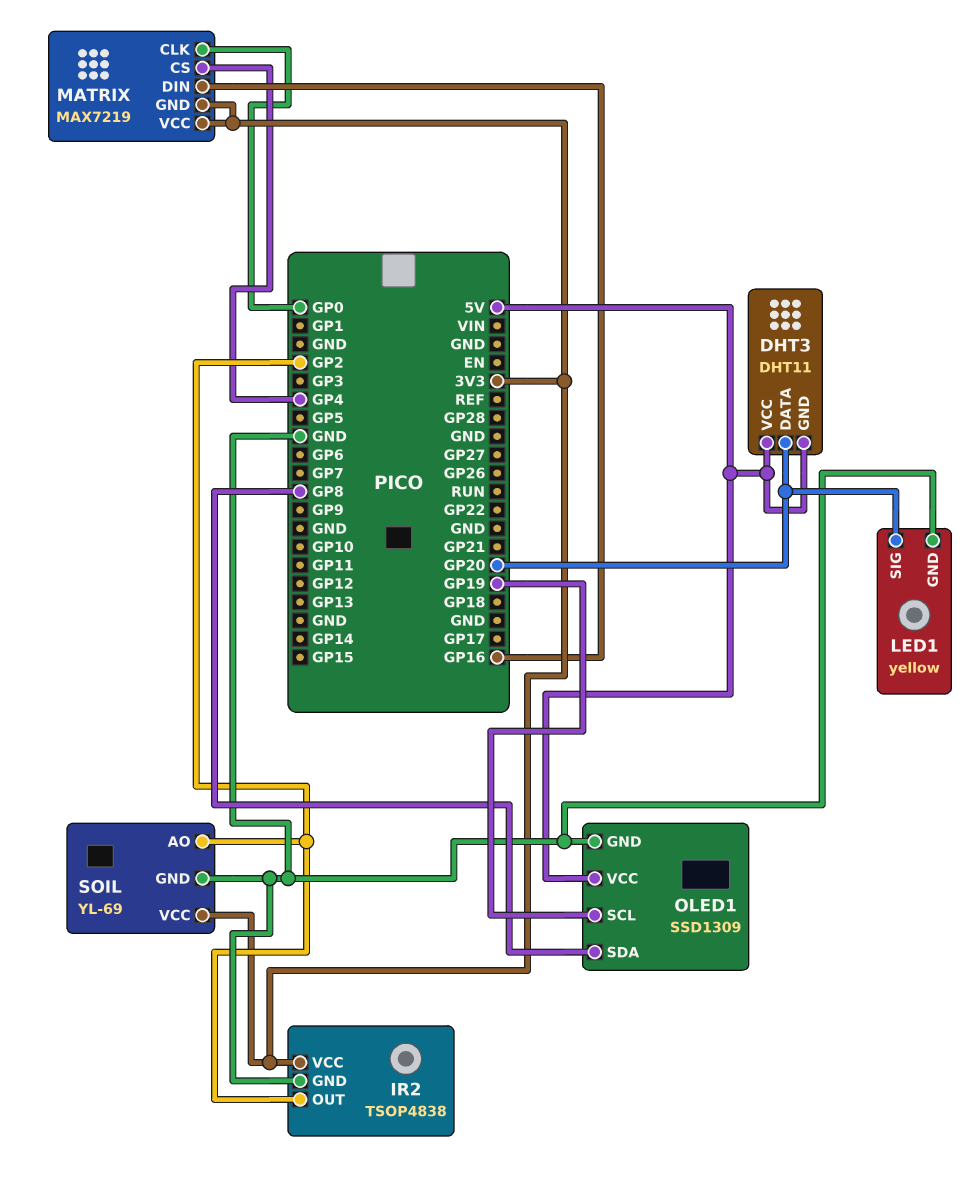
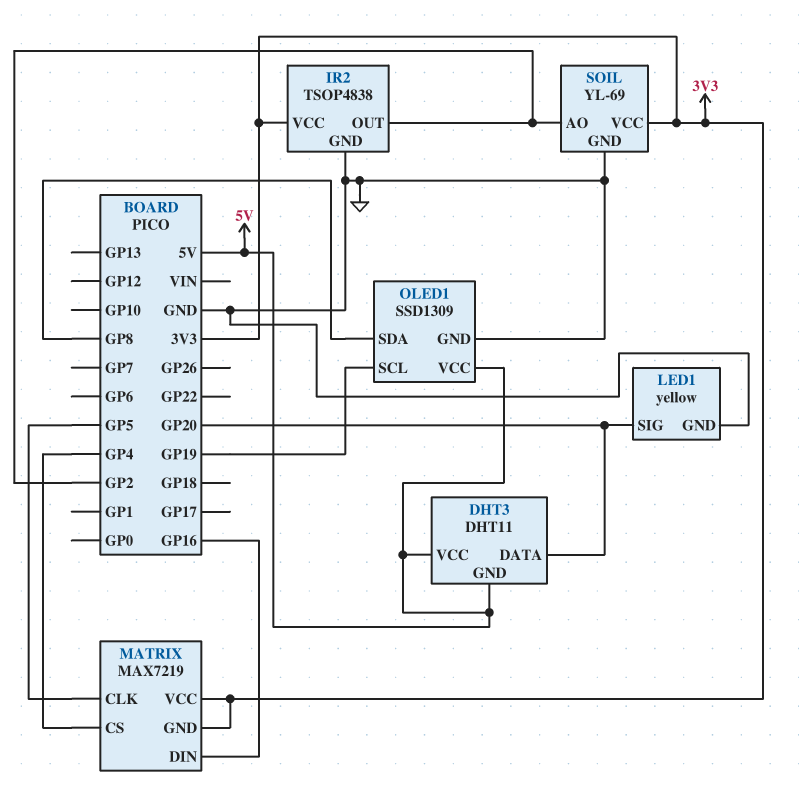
MATRIX pin CLK: GP0 -> GP5

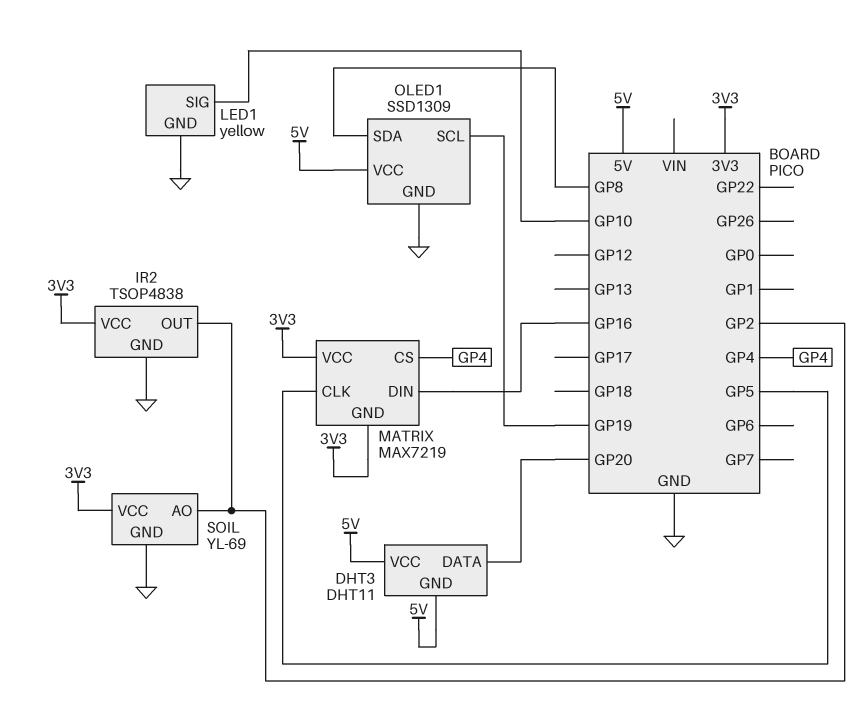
LED1 pin SIG: GP20 -> GP10

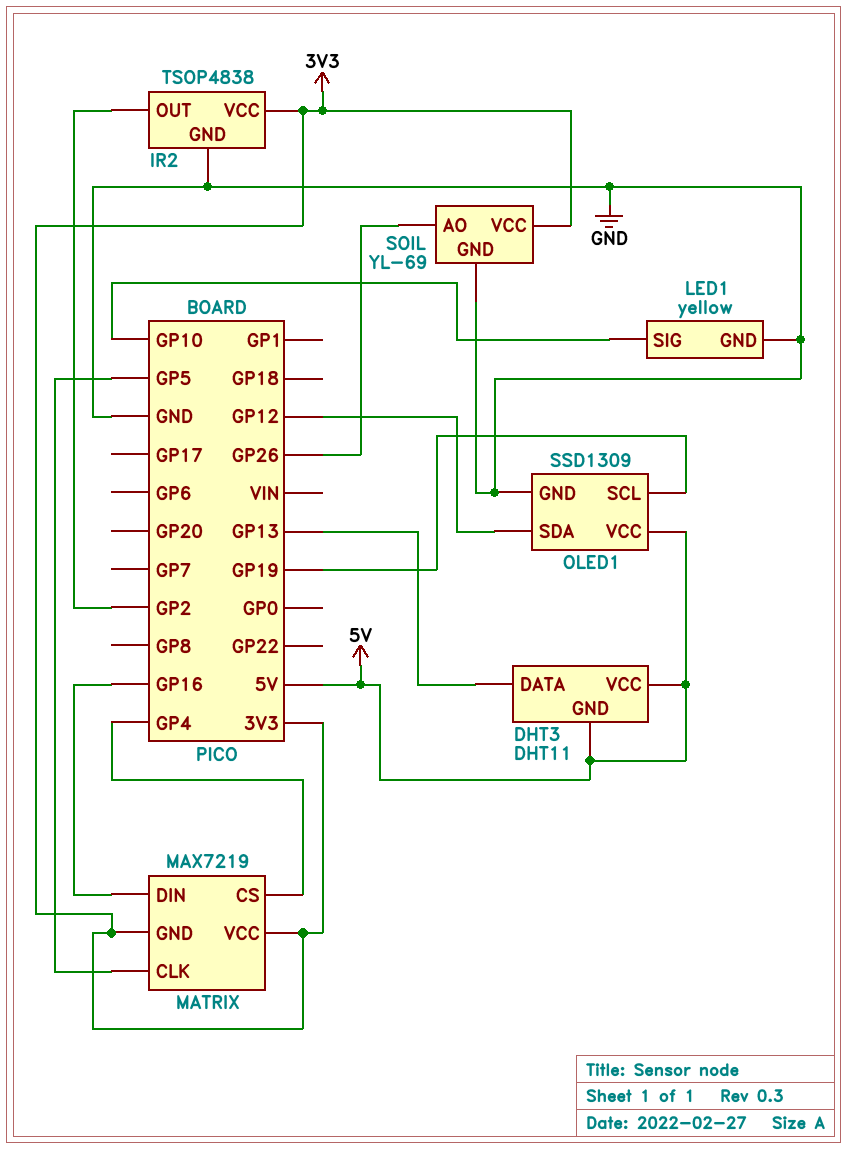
DHT3 pin DATA: GP20 -> GP13
OLED1 pin SDA: GP8 -> GP12
SOIL pin AO: GP2 -> GP26

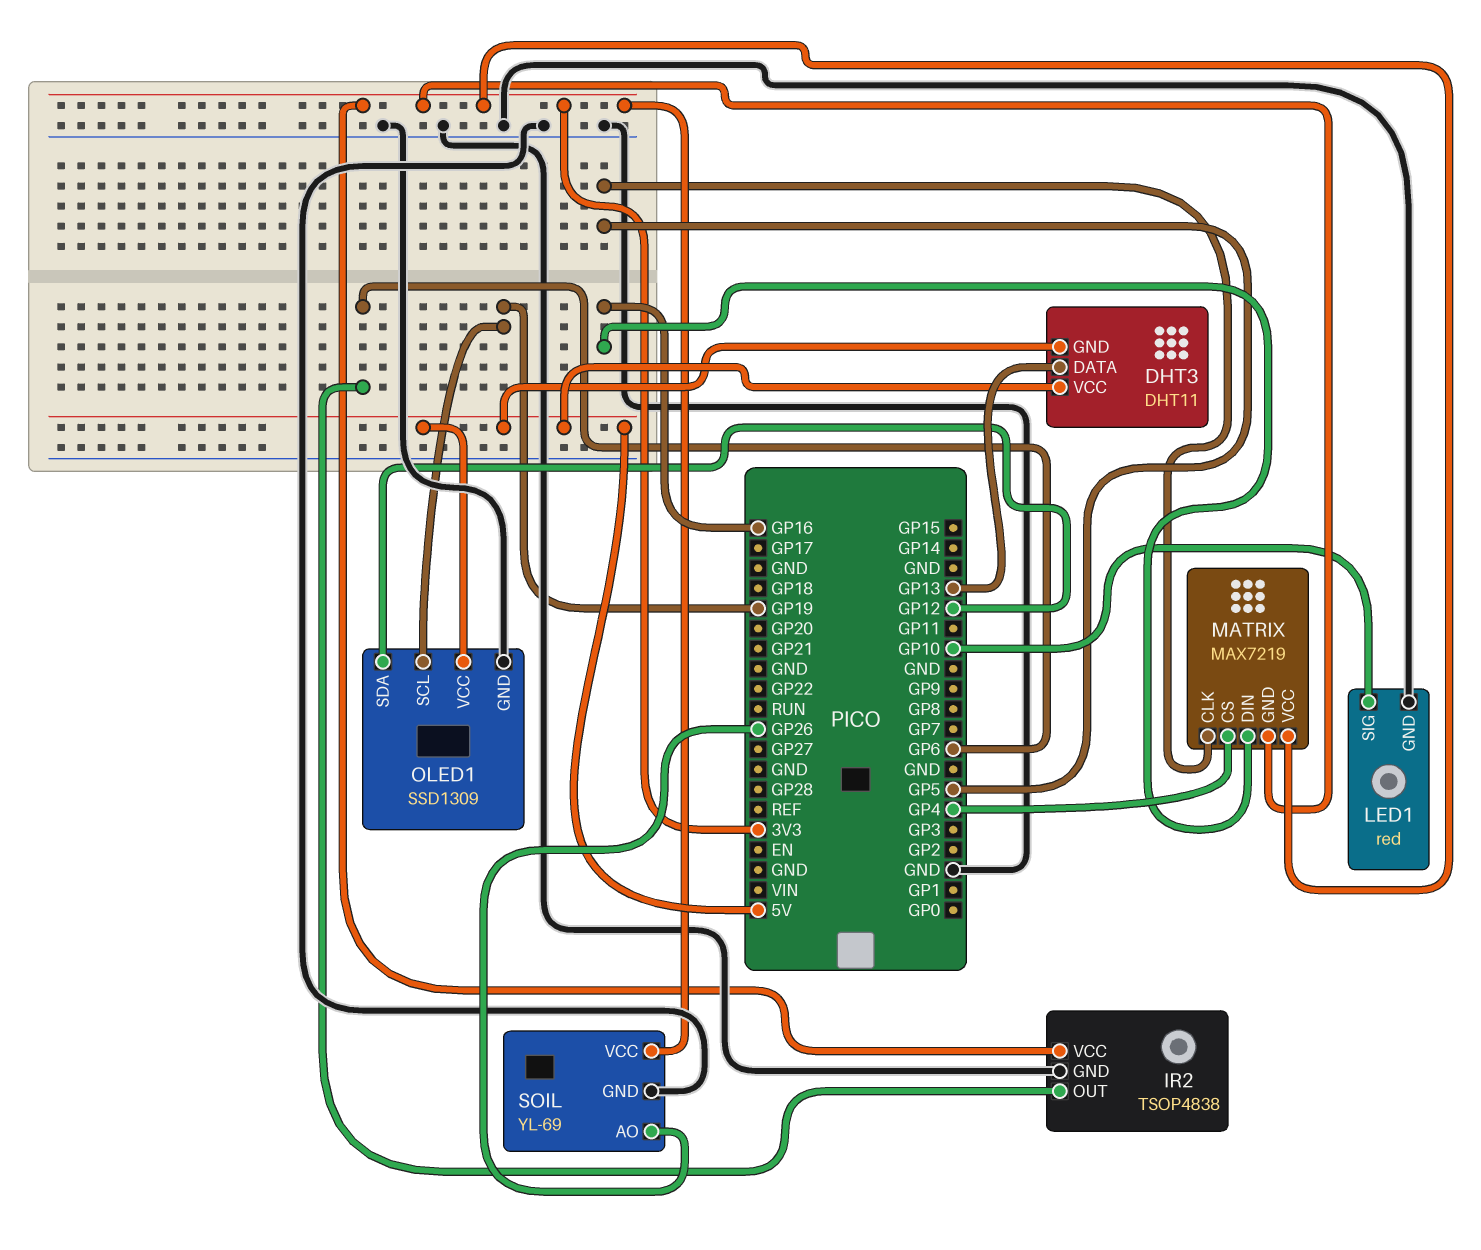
IR2 pin OUT: GP2 -> GP6
LED1: yellow -> red

